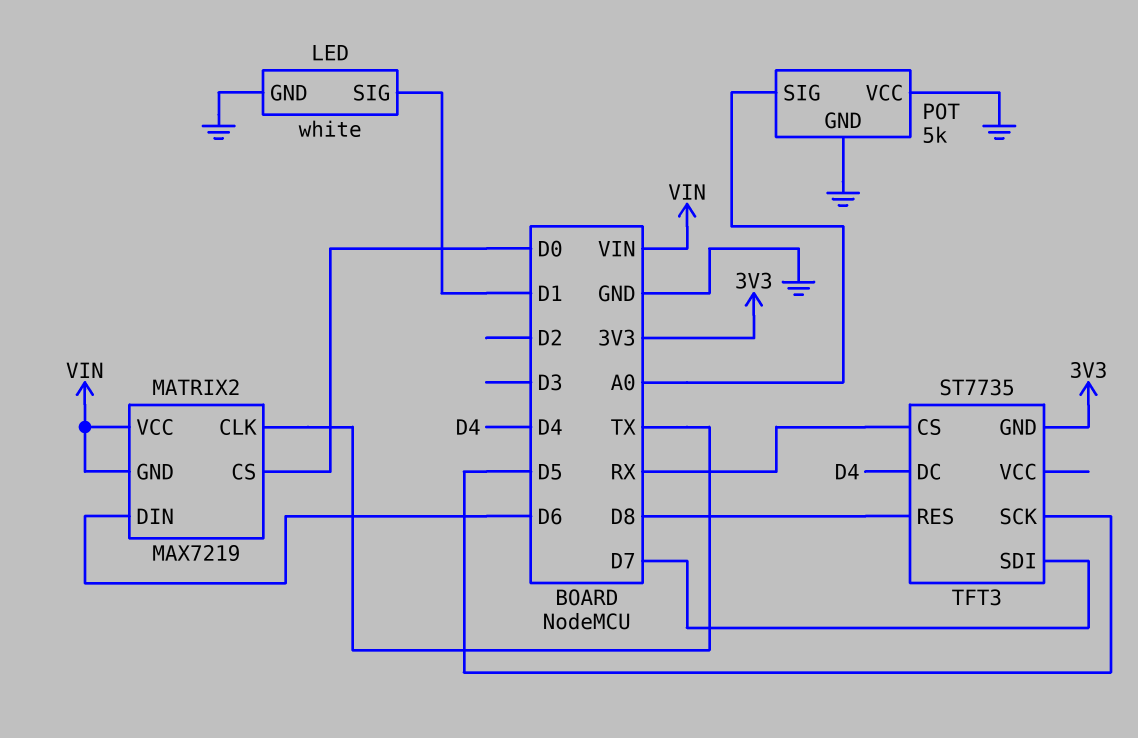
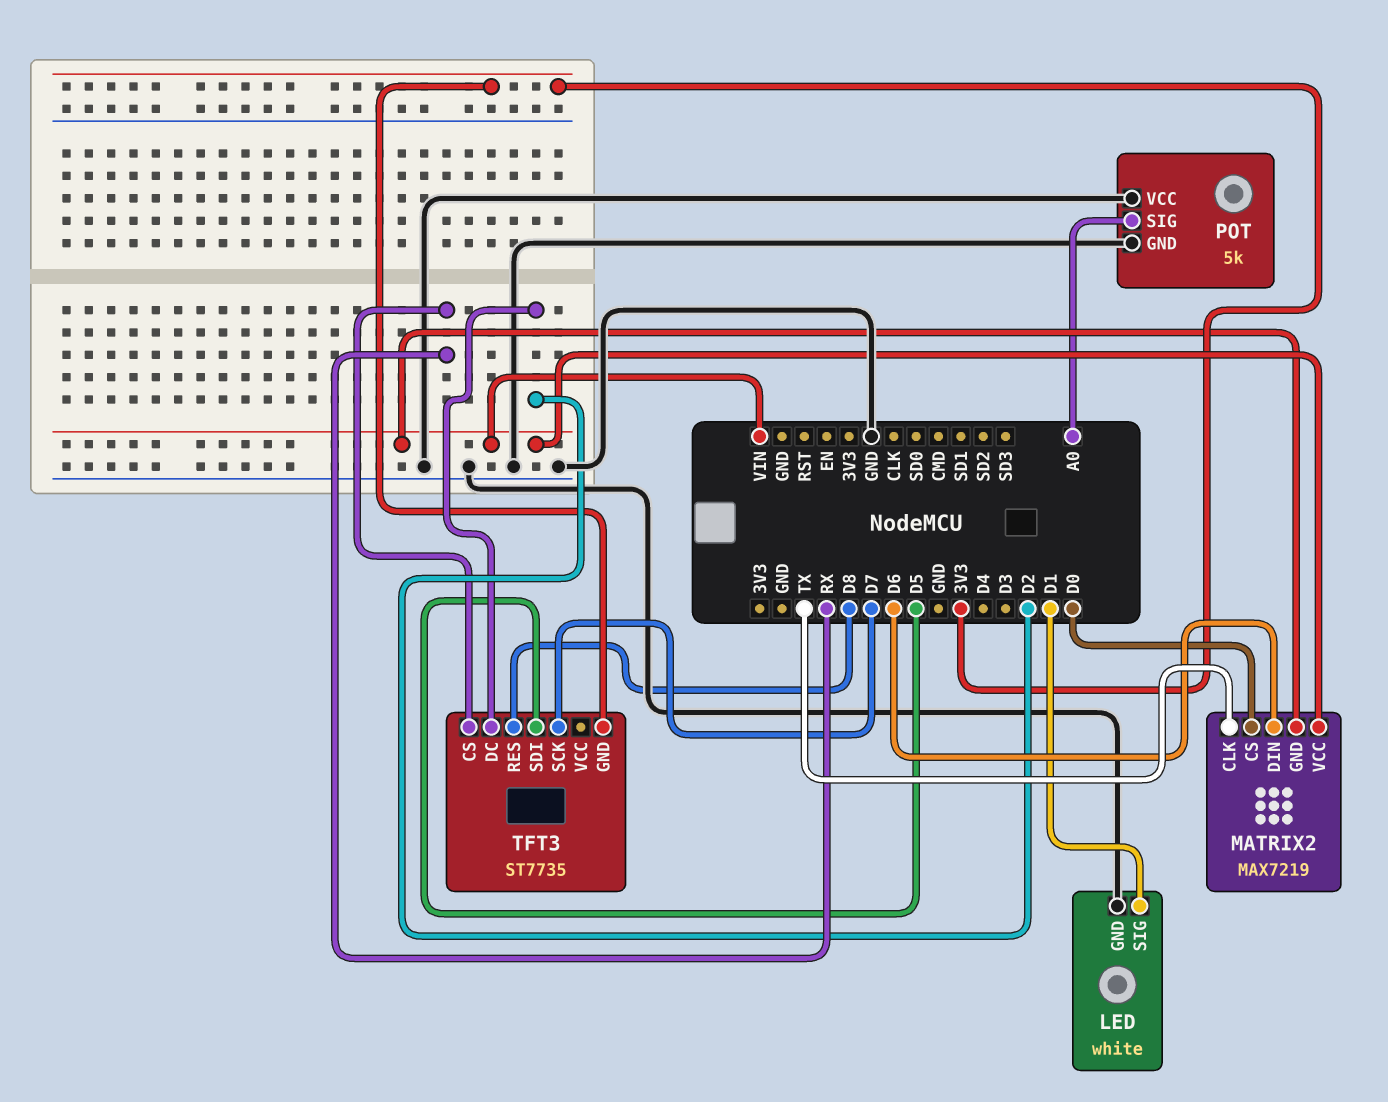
TFT3 pin DC: D4 -> D2
TFT3 pin SCK: D5 -> D7
TFT3 pin SDI: D7 -> D5

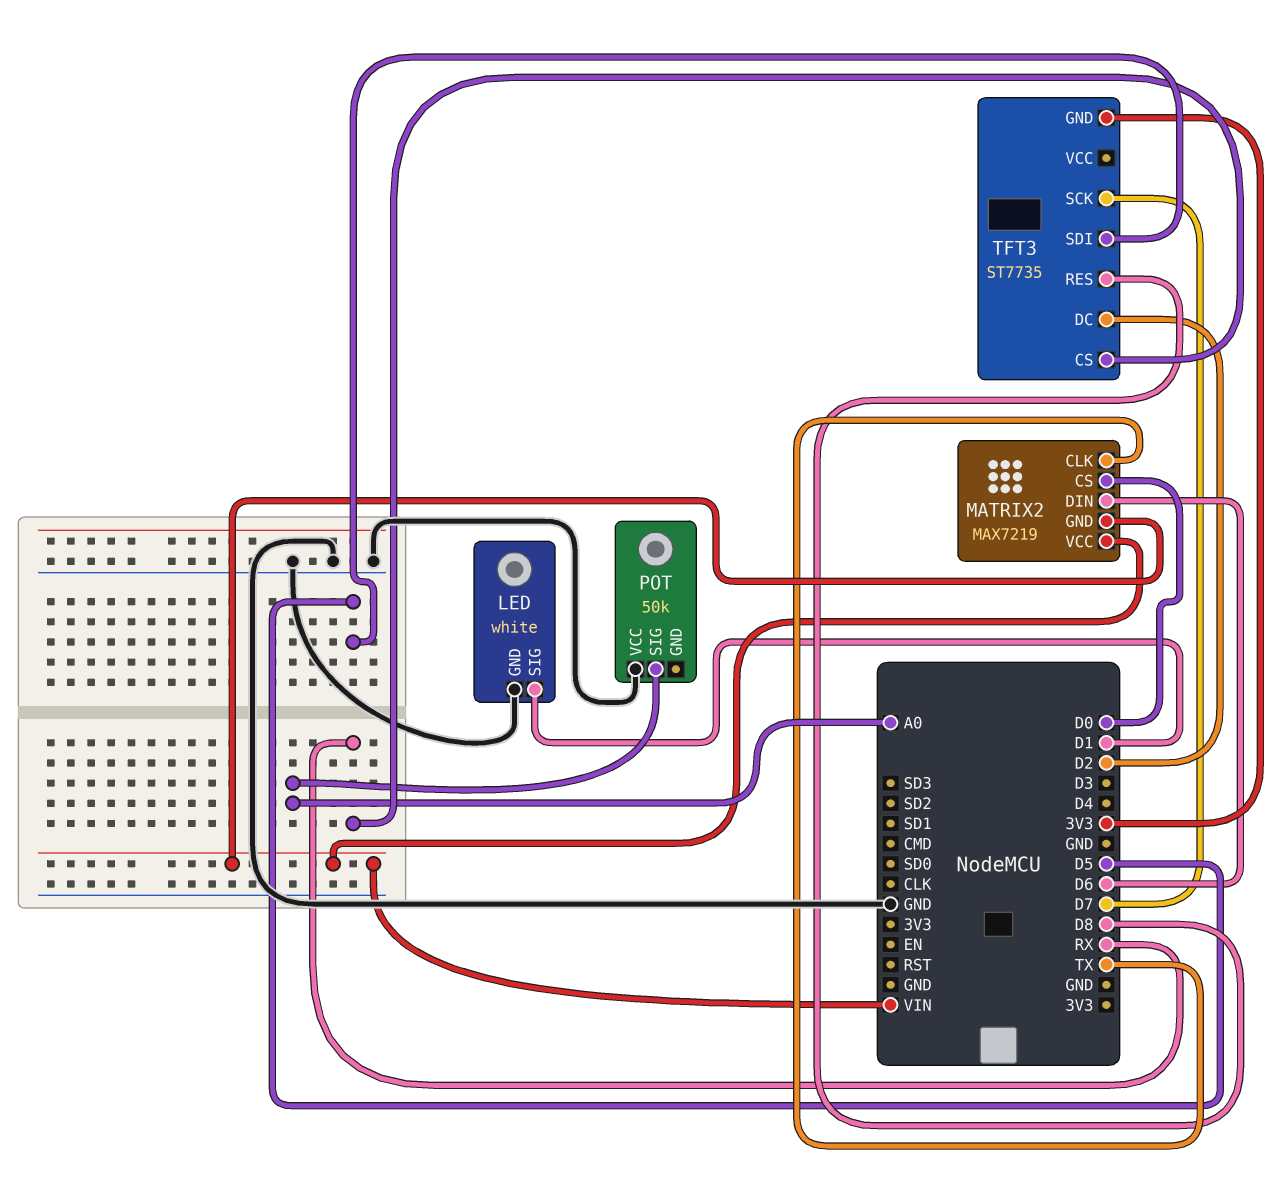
POT: 5k -> 50k
POT pin GND: GND -> none

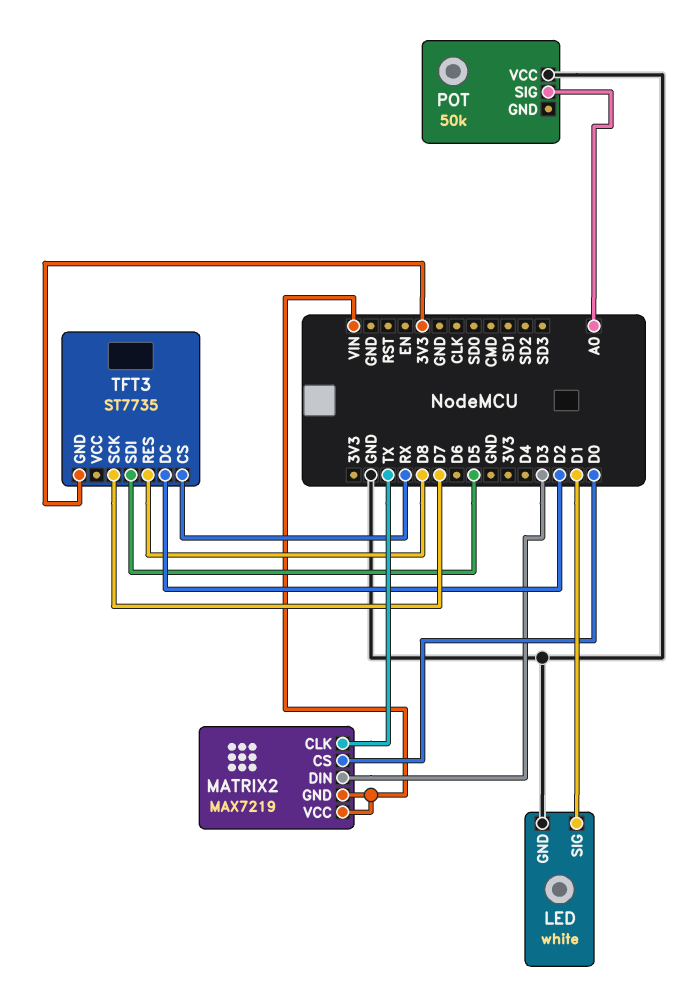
MATRIX2 pin DIN: D6 -> D3

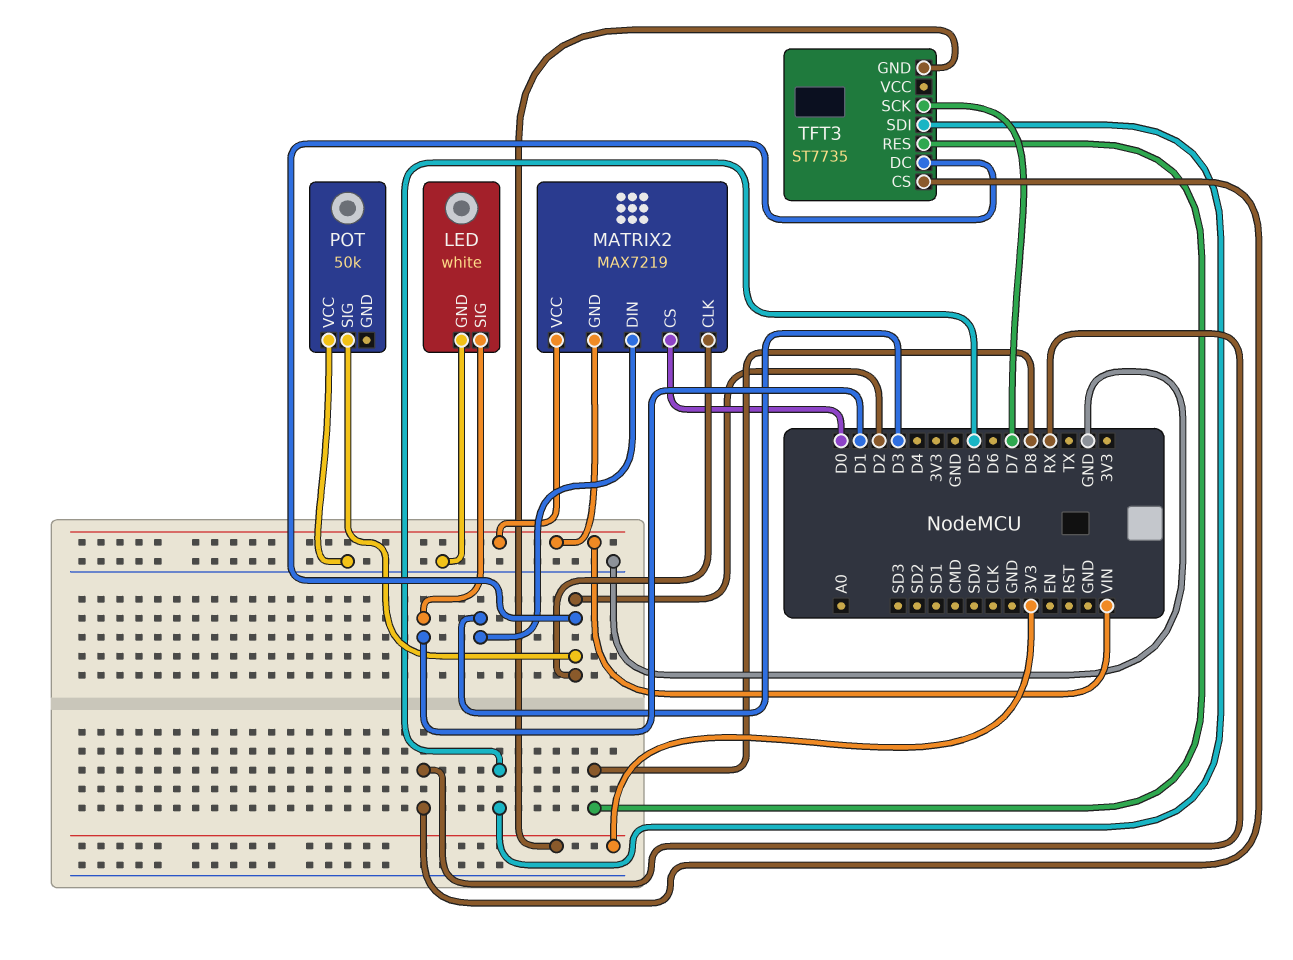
MATRIX2 pin CLK: TX -> D2
POT pin SIG: A0 -> D2

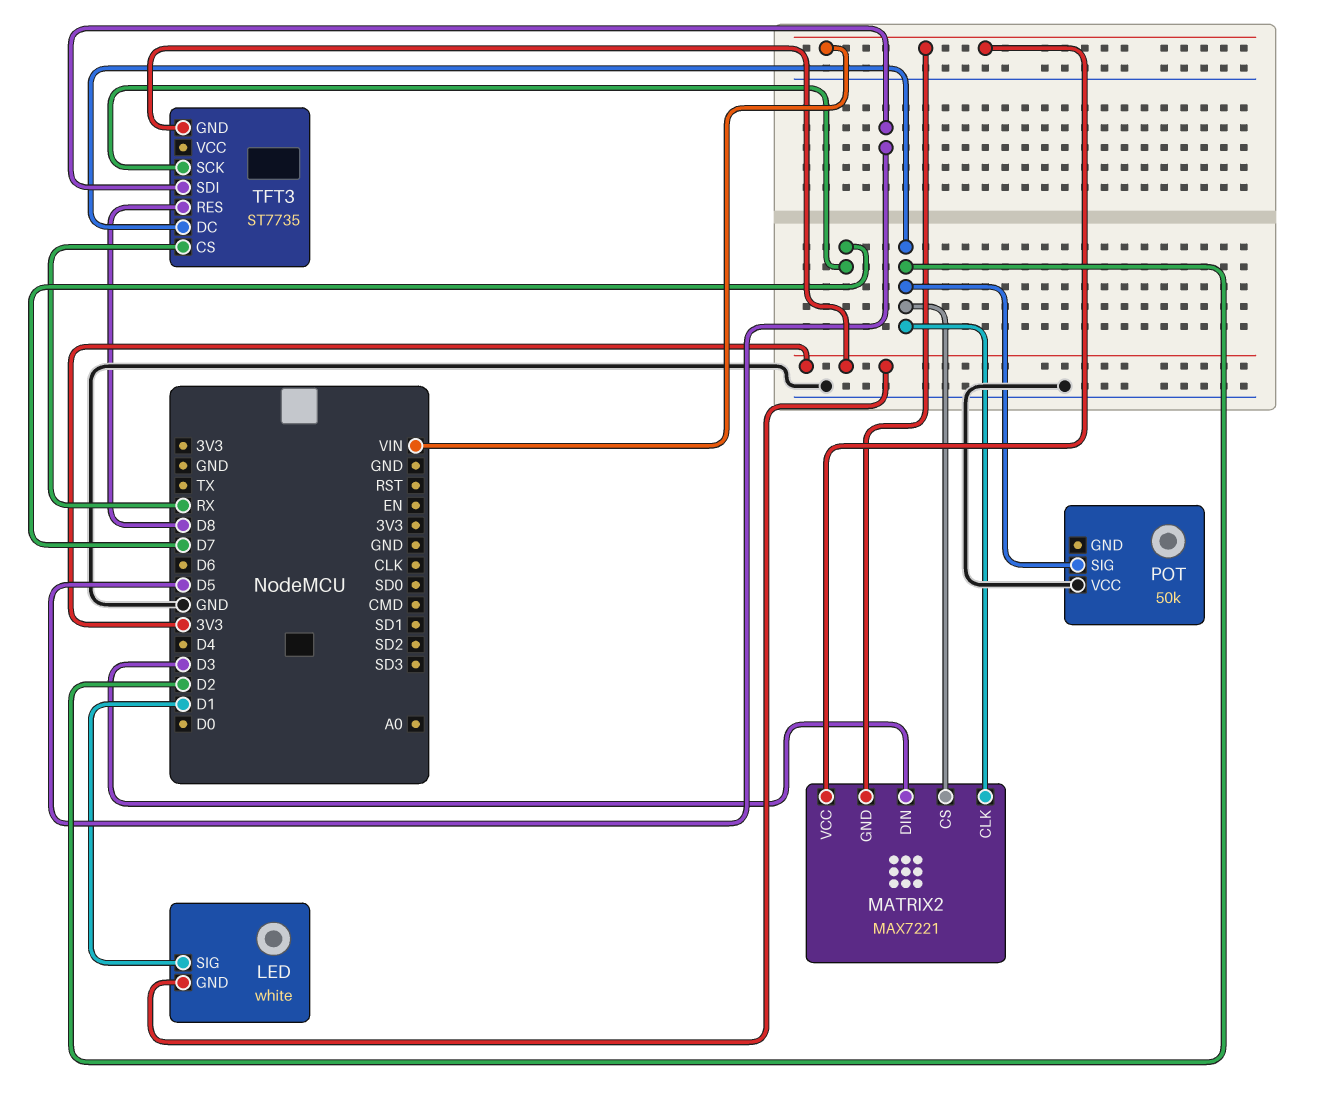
LED pin GND: GND -> 3V3
MATRIX2: MAX7219 -> MAX7221
MATRIX2 pin CS: D0 -> D2

